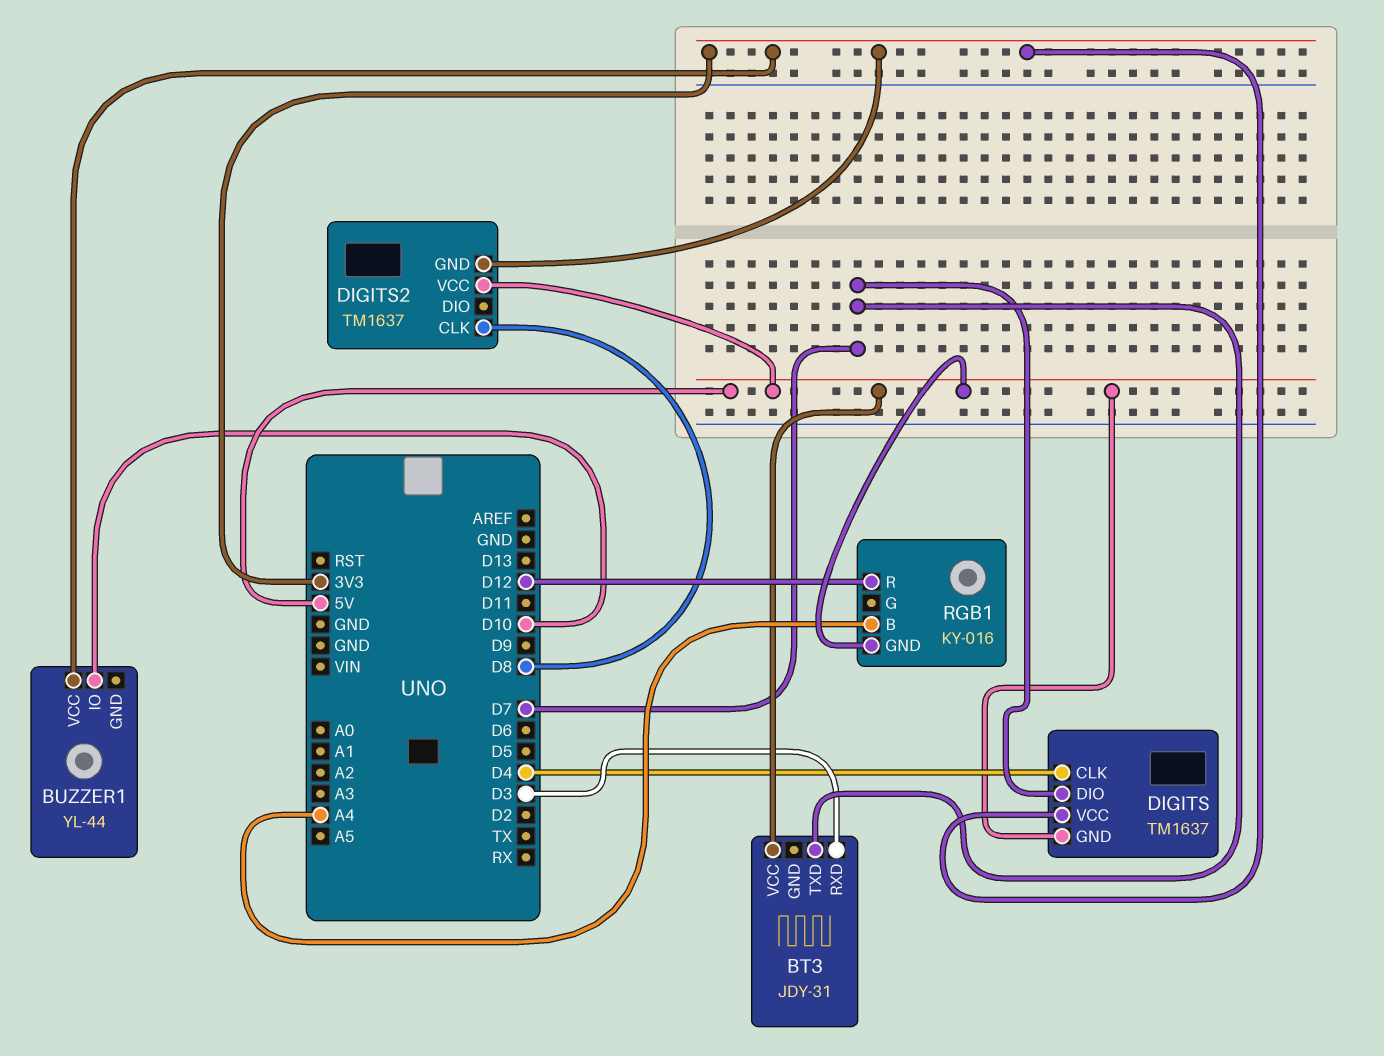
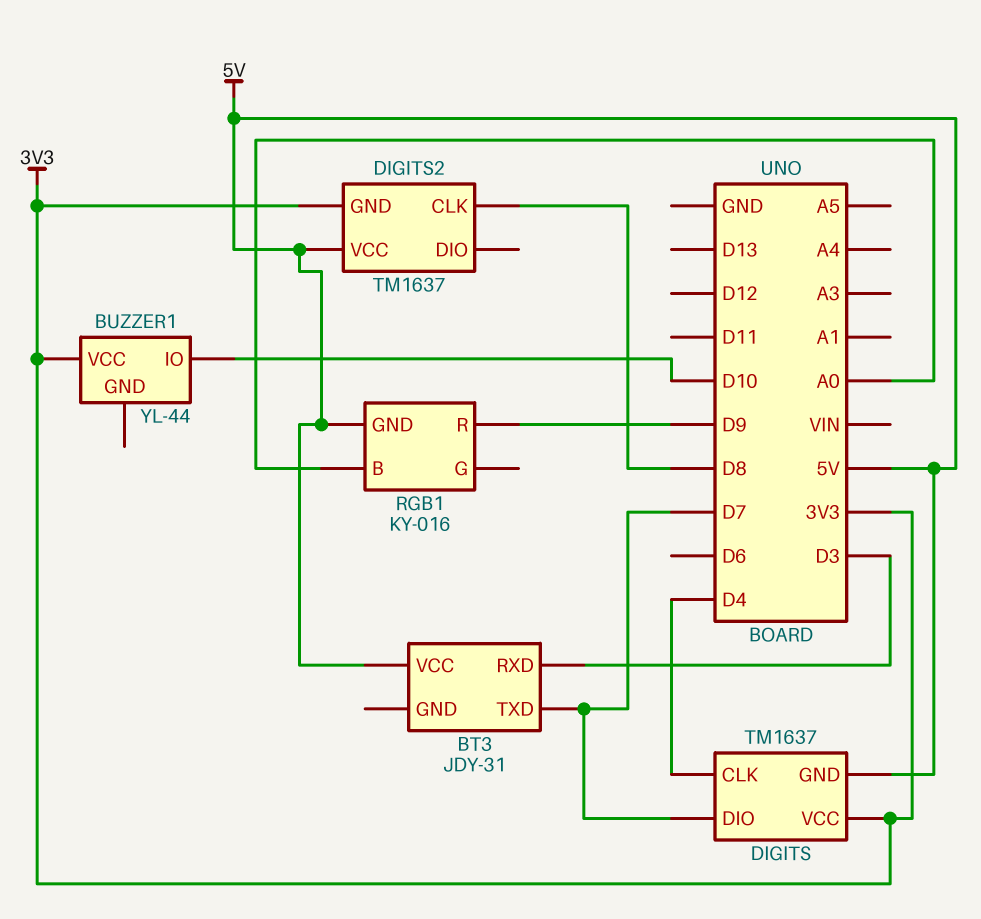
RGB1 pin B: A4 -> A0
RGB1 pin R: D12 -> D9

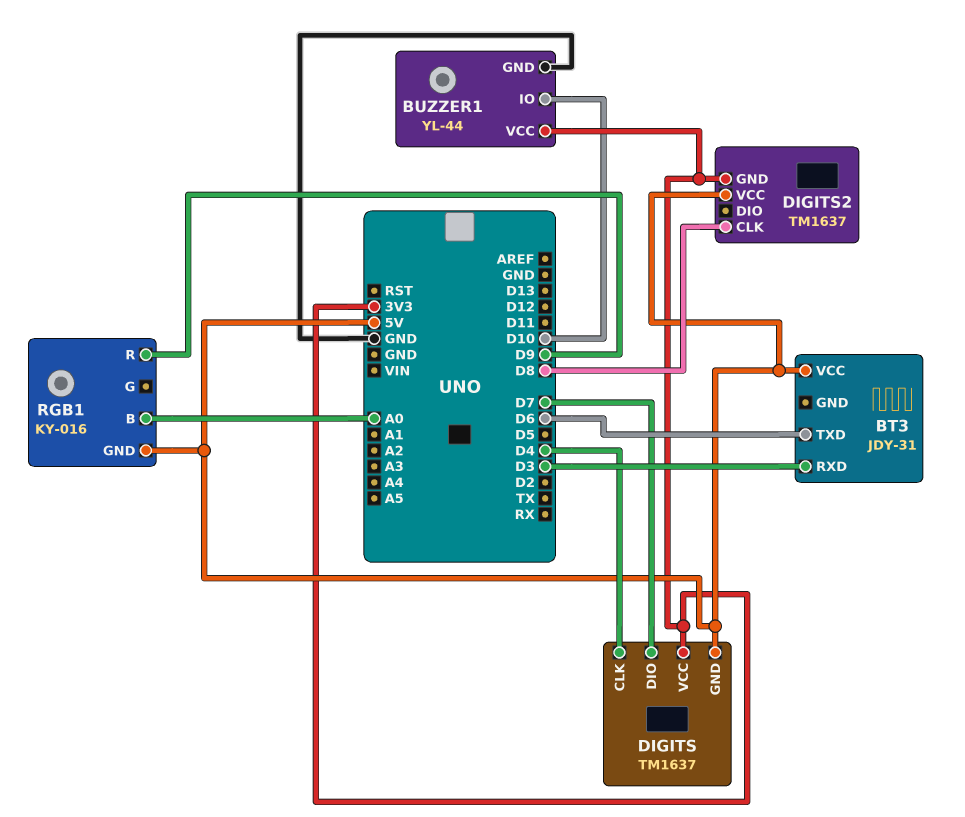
BT3 pin TXD: D7 -> D6
BUZZER1 pin GND: none -> GND

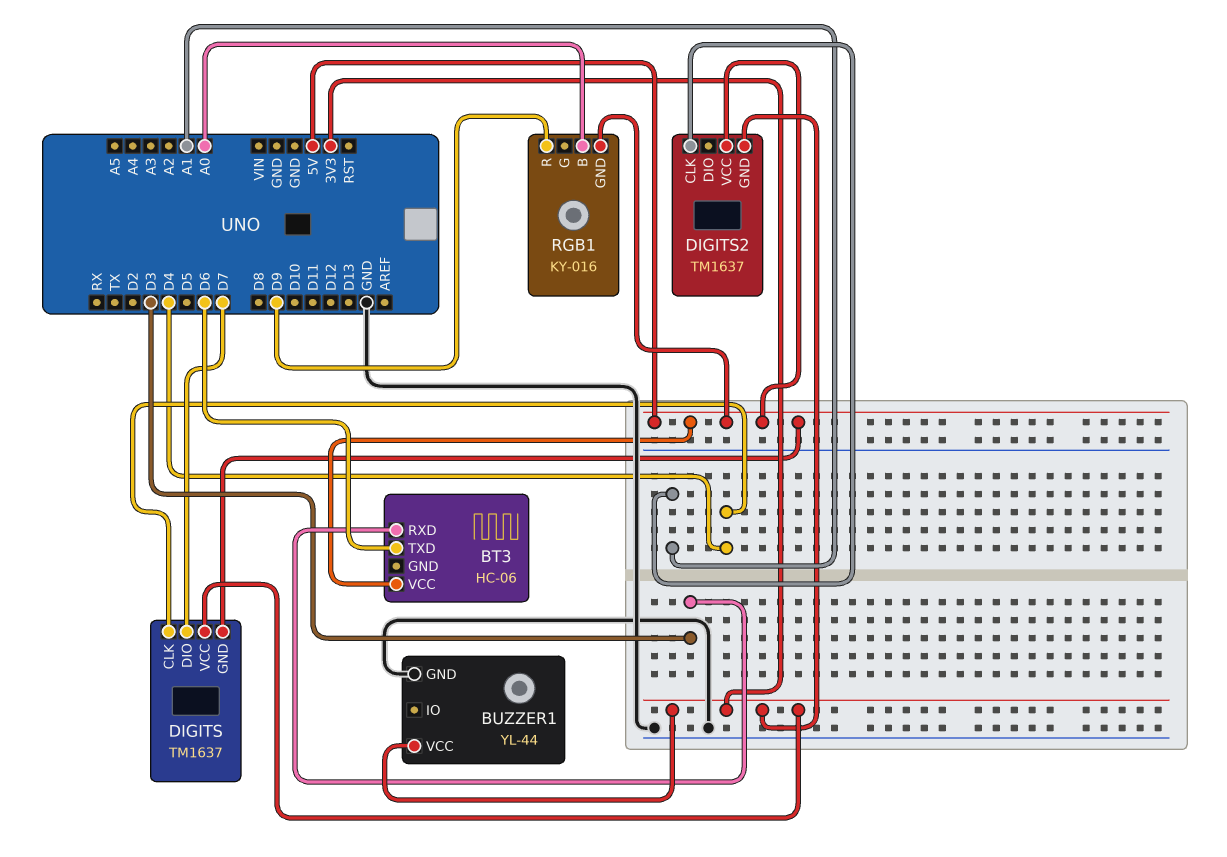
BT3: JDY-31 -> HC-06
BUZZER1 pin IO: D10 -> none
DIGITS2 pin CLK: D8 -> A1

